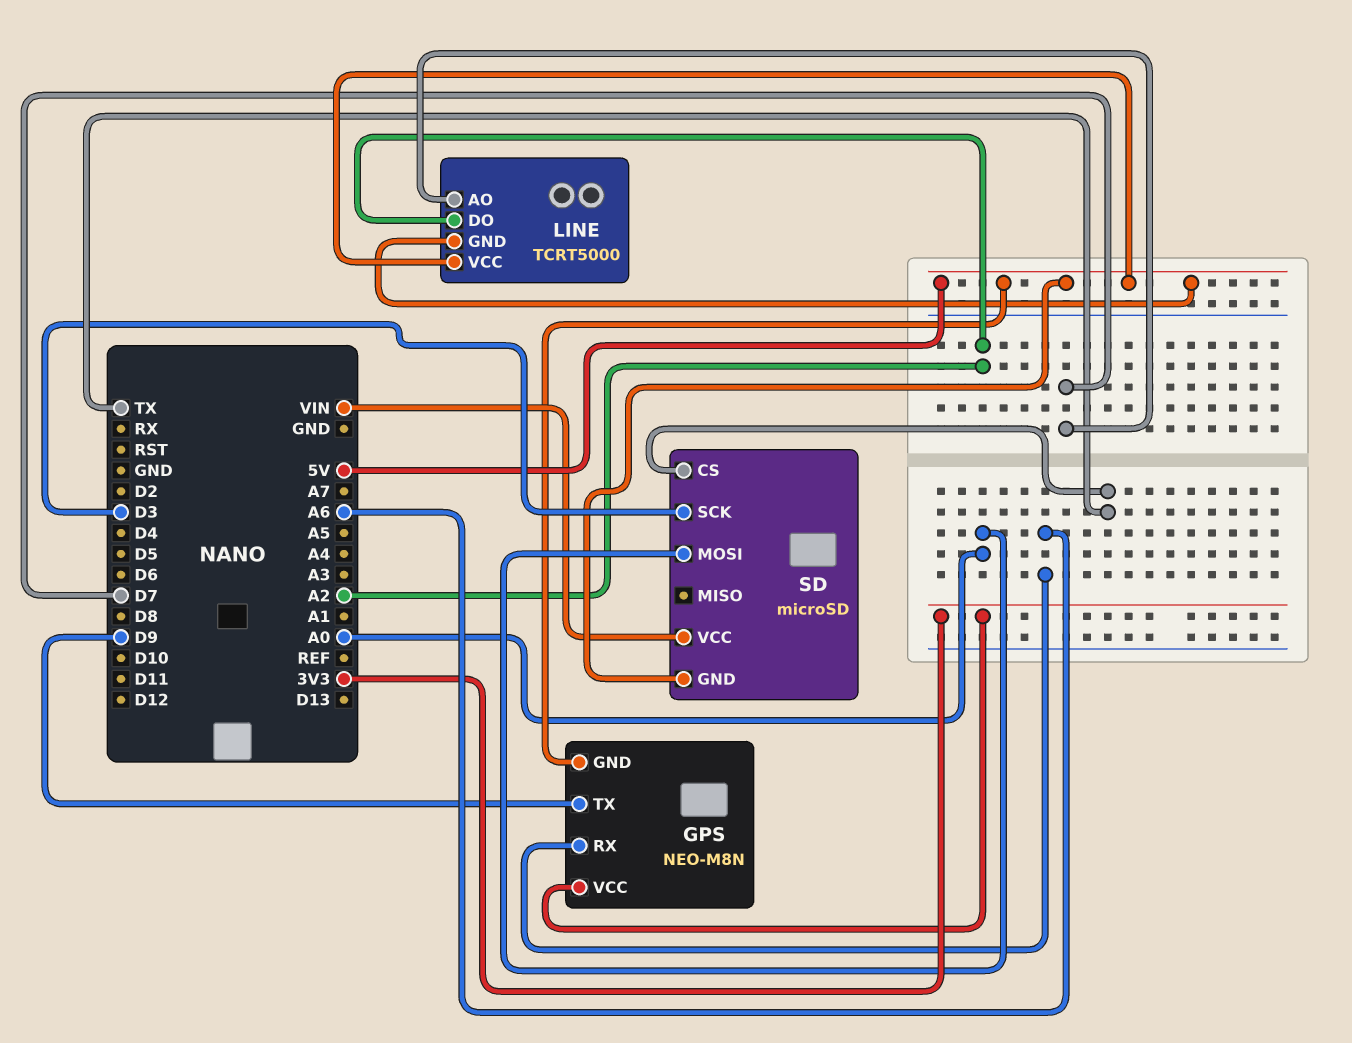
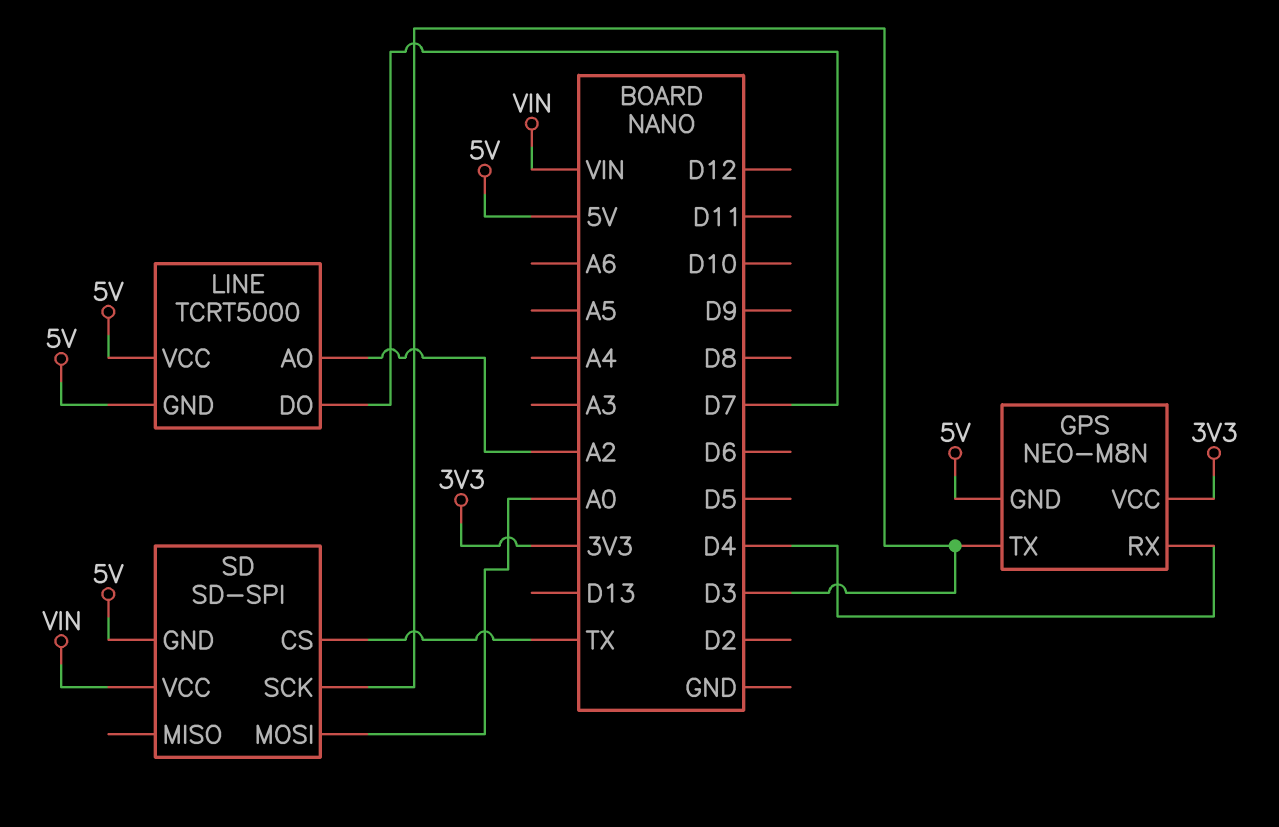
GPS pin RX: A6 -> D4
GPS pin TX: D9 -> D3
LINE pin AO: D7 -> A2
LINE pin DO: A2 -> D7
SD: microSD -> SD-SPI

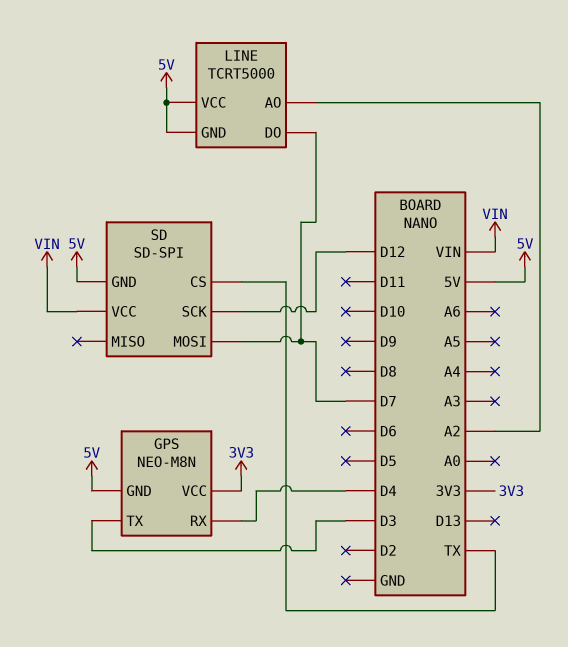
SD pin MOSI: A0 -> D7
SD pin SCK: D3 -> D12

